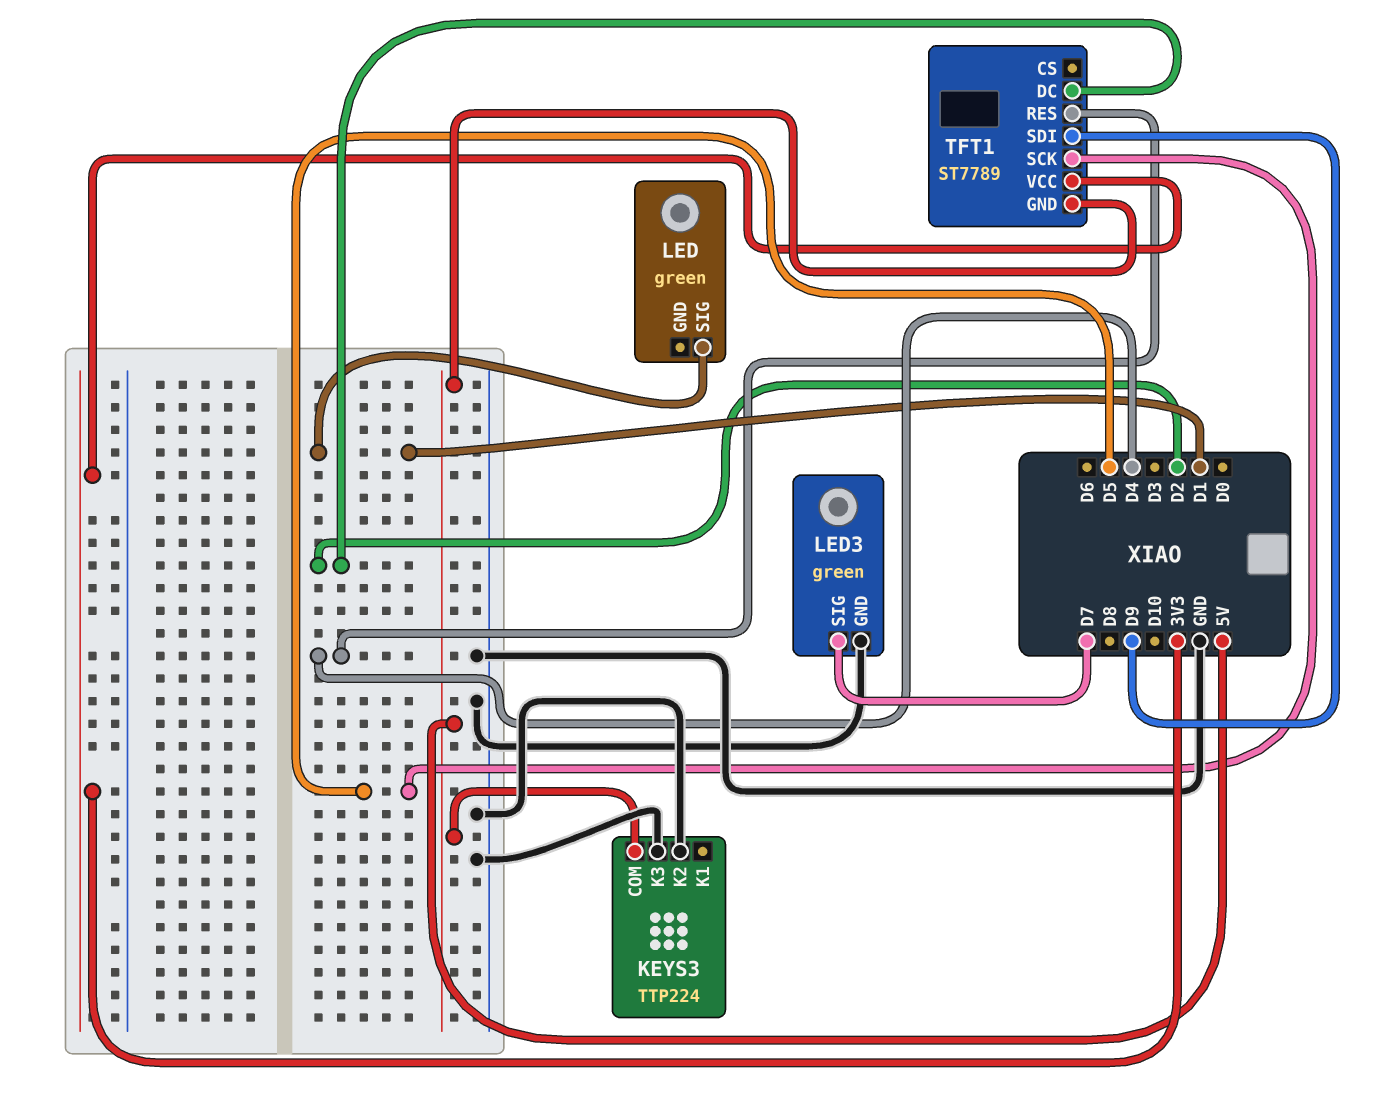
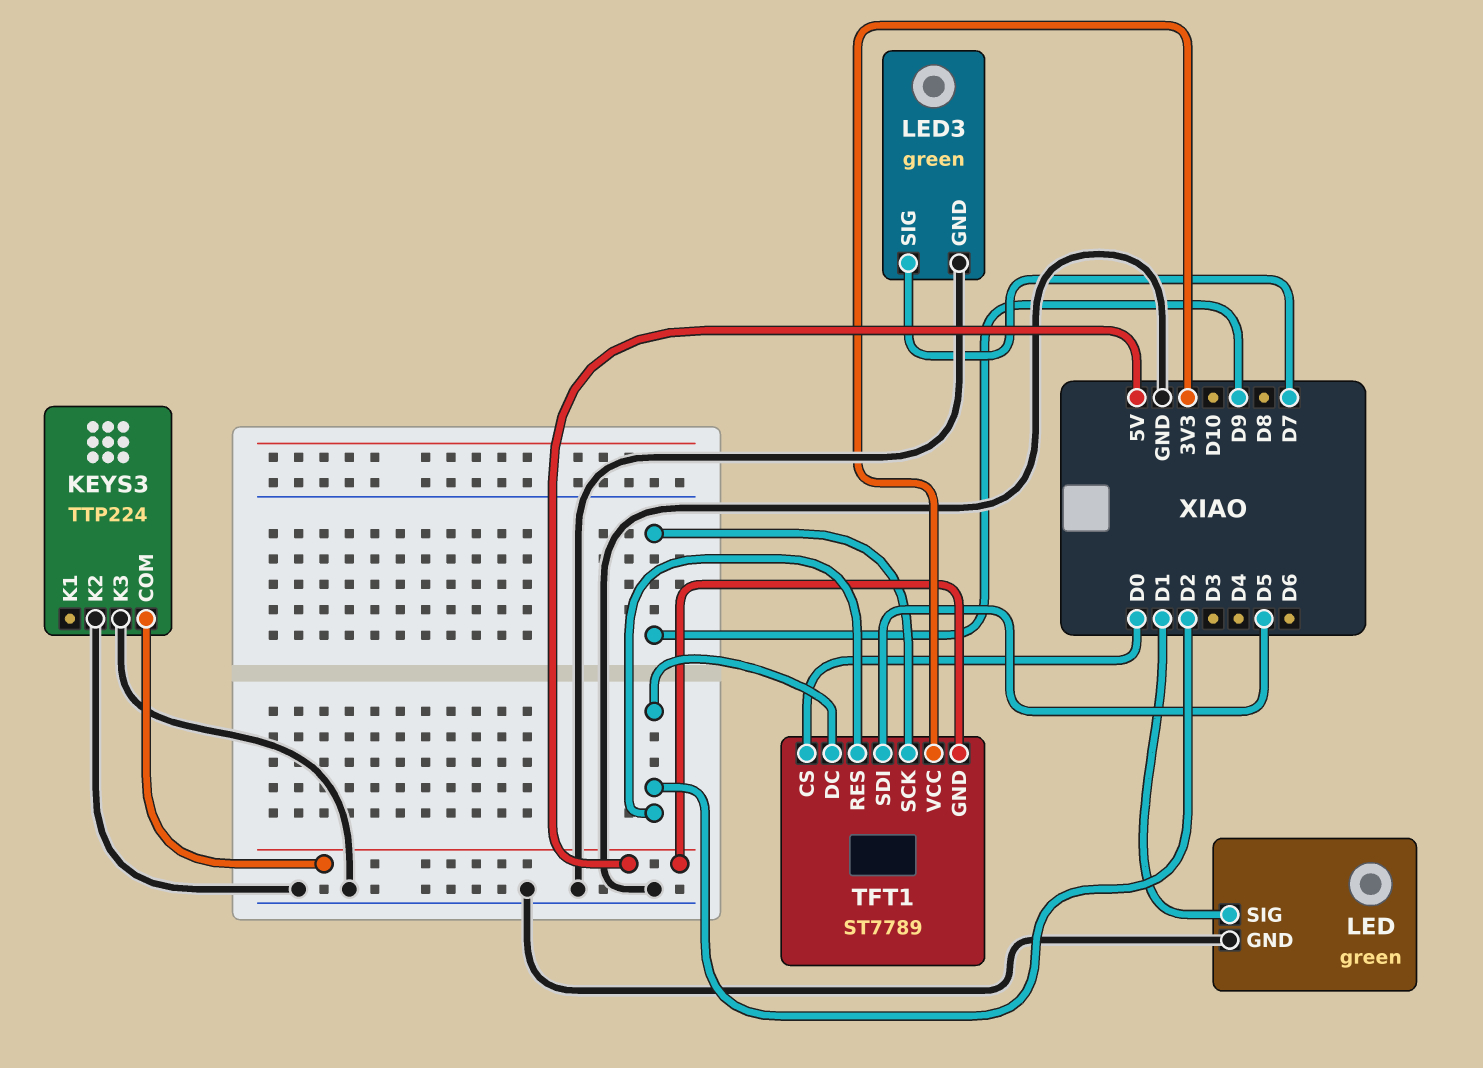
LED pin GND: none -> GND
TFT1 pin CS: none -> D0
TFT1 pin RES: D4 -> D2
TFT1 pin SCK: D5 -> D9
TFT1 pin SDI: D9 -> D5

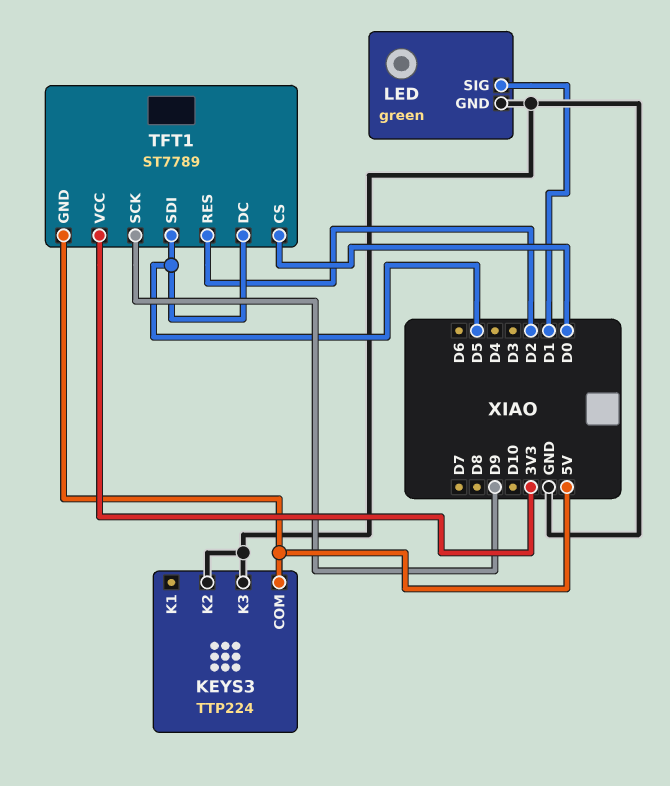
LED3: green -> none
LED3 pin GND: GND -> none
LED3 pin SIG: D7 -> none
TFT1 pin DC: D2 -> D5

